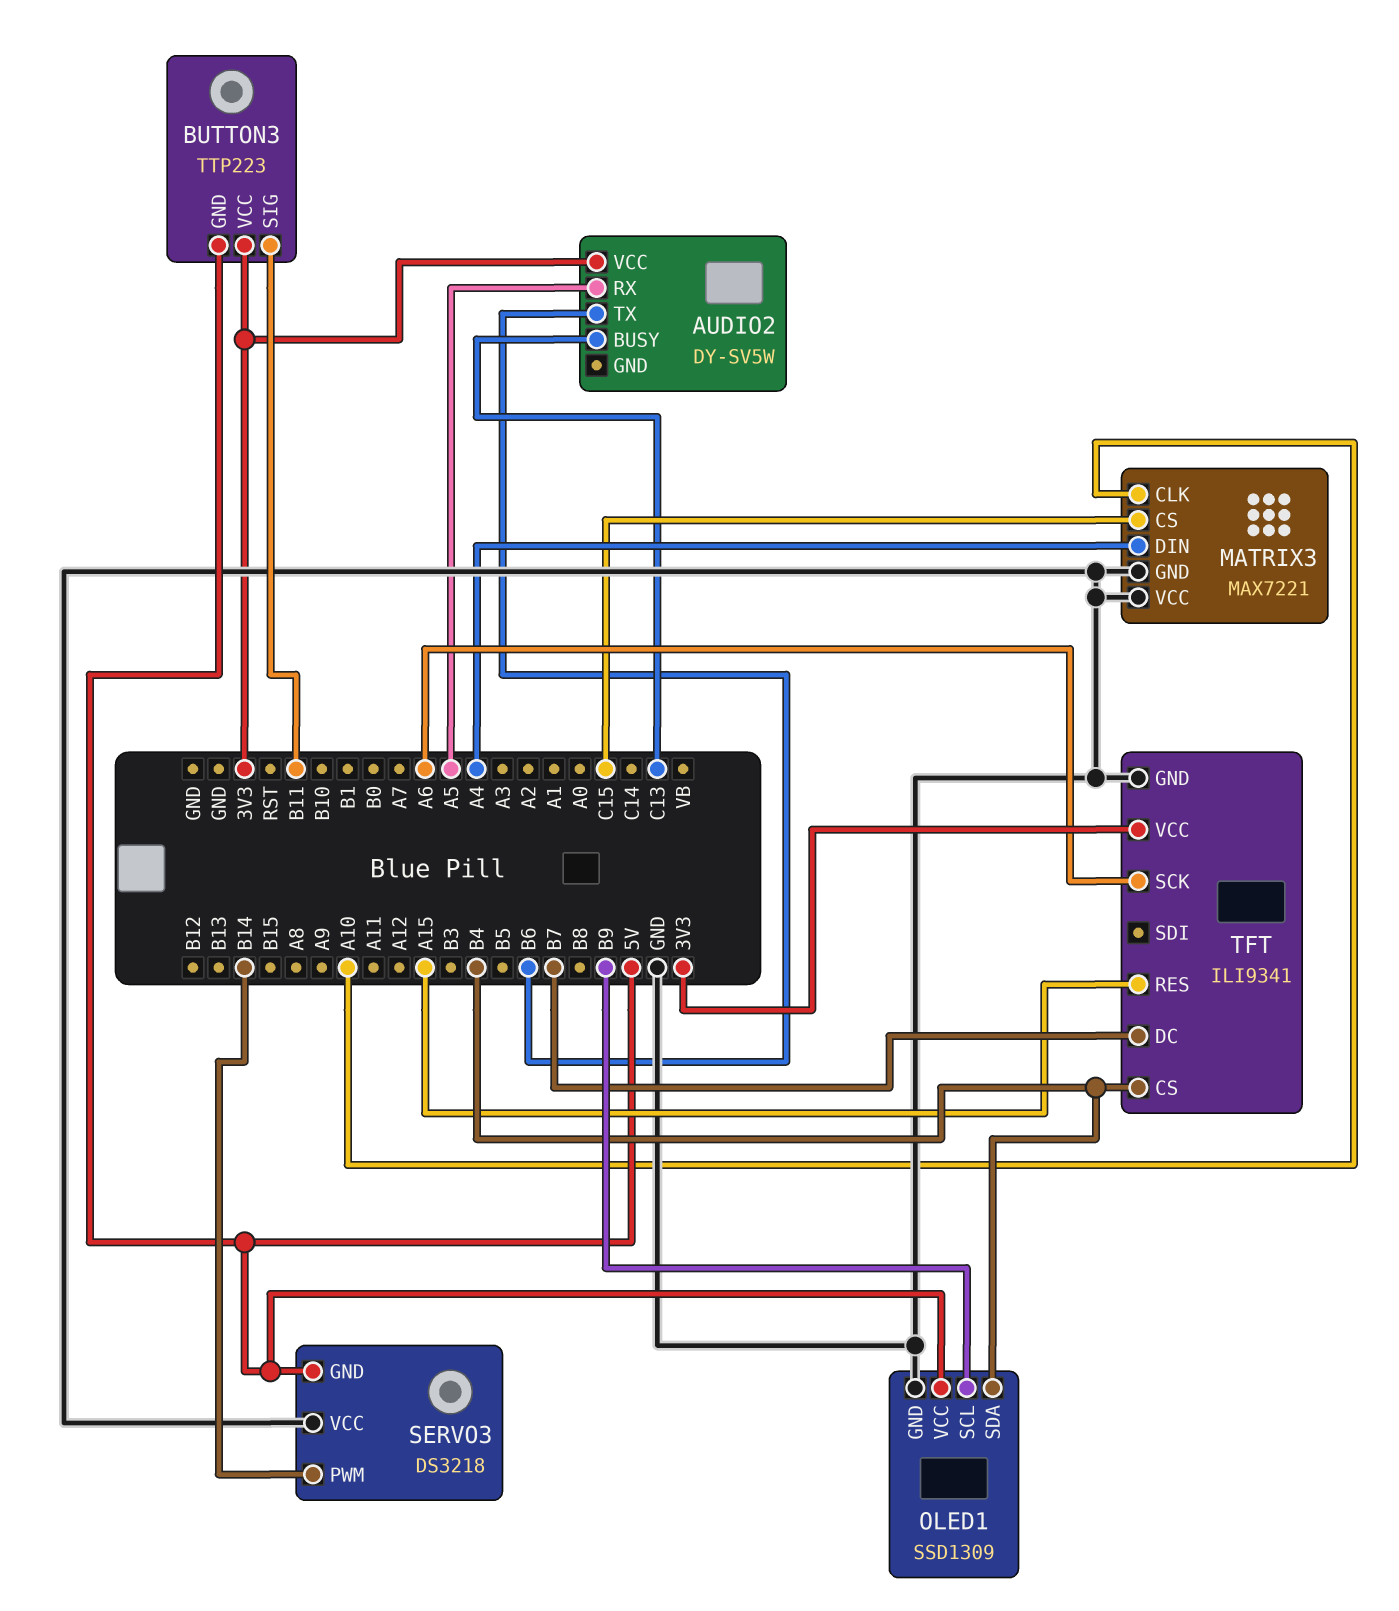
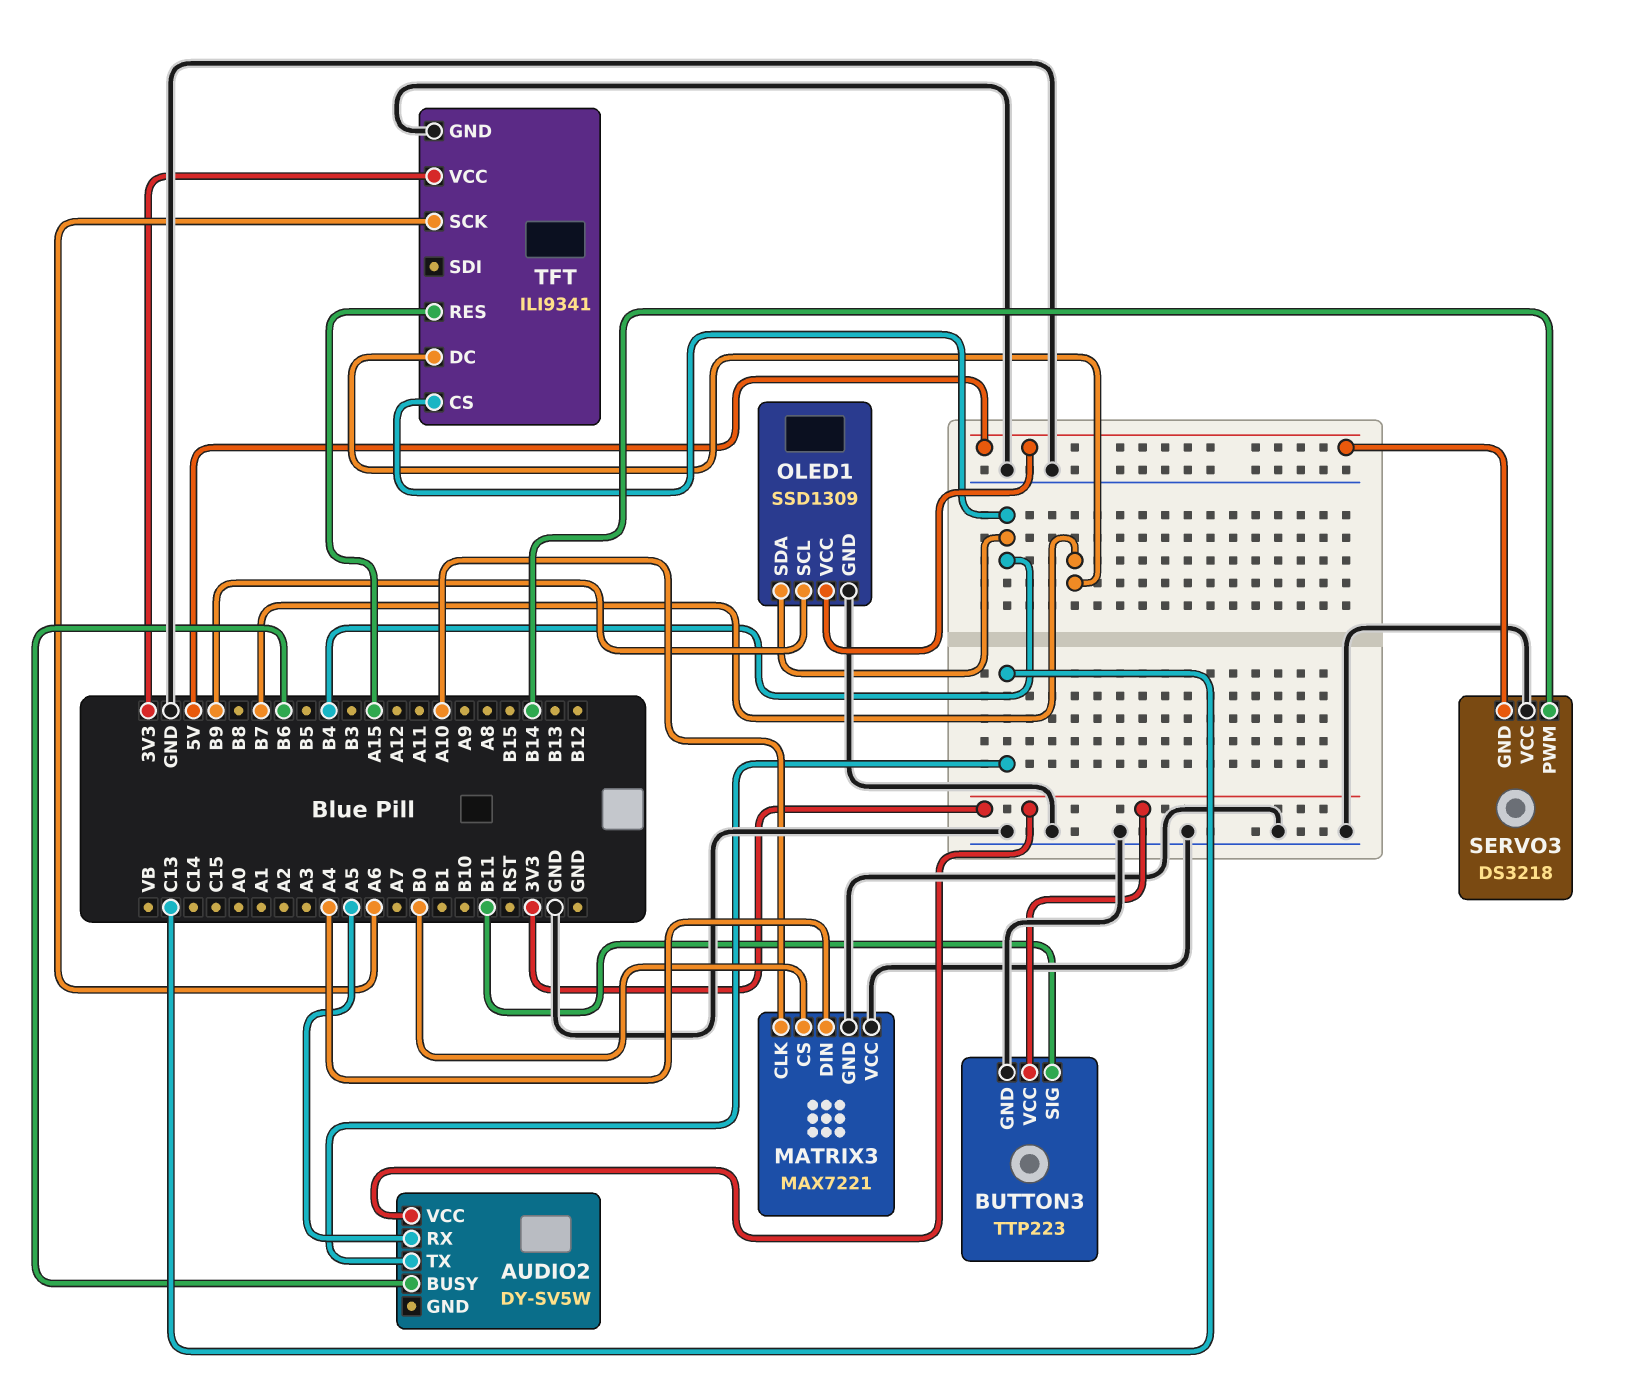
AUDIO2 pin BUSY: C13 -> B6
AUDIO2 pin TX: B6 -> C13
BUTTON3 pin GND: 5V -> GND
MATRIX3 pin CS: C15 -> B0

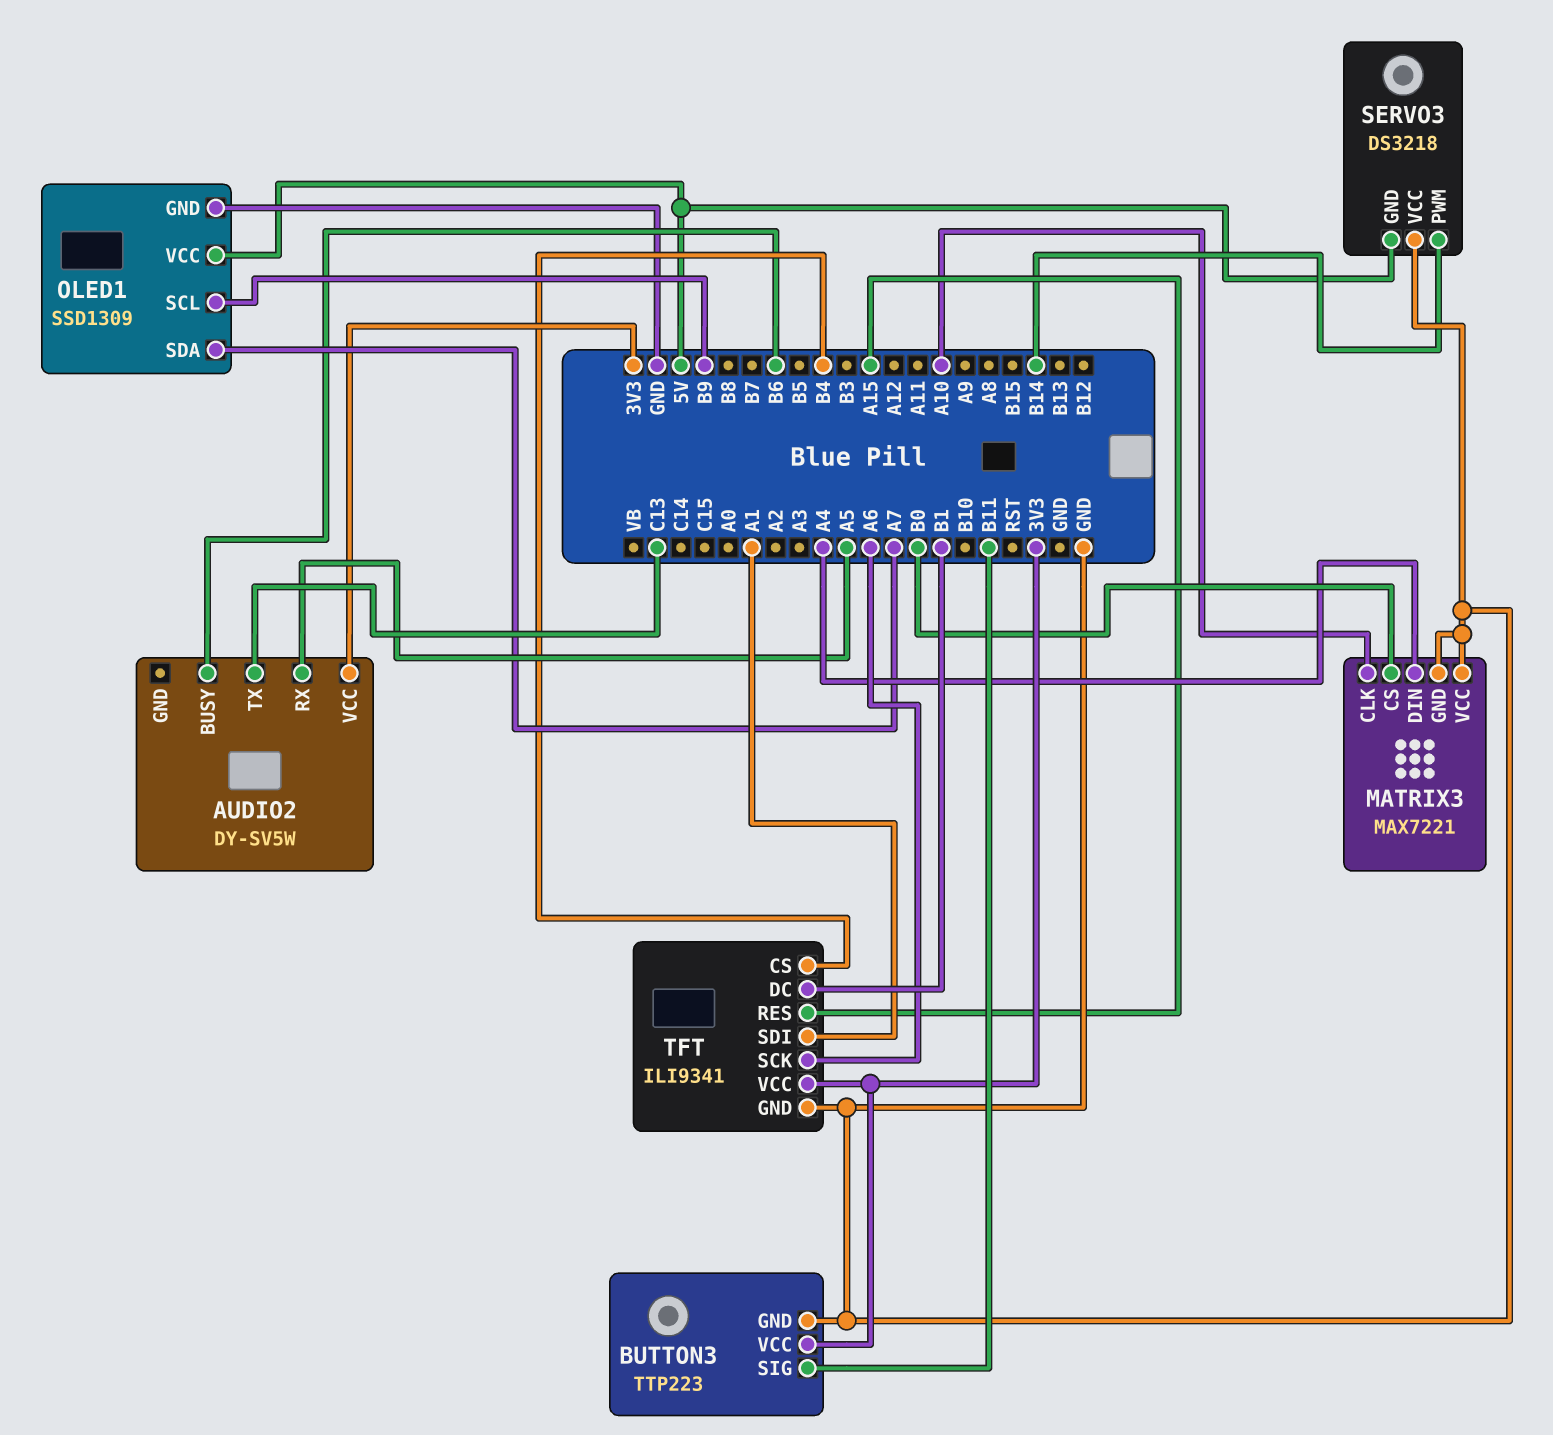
OLED1 pin SDA: B4 -> A7
TFT pin DC: B7 -> B1
TFT pin SDI: none -> A1

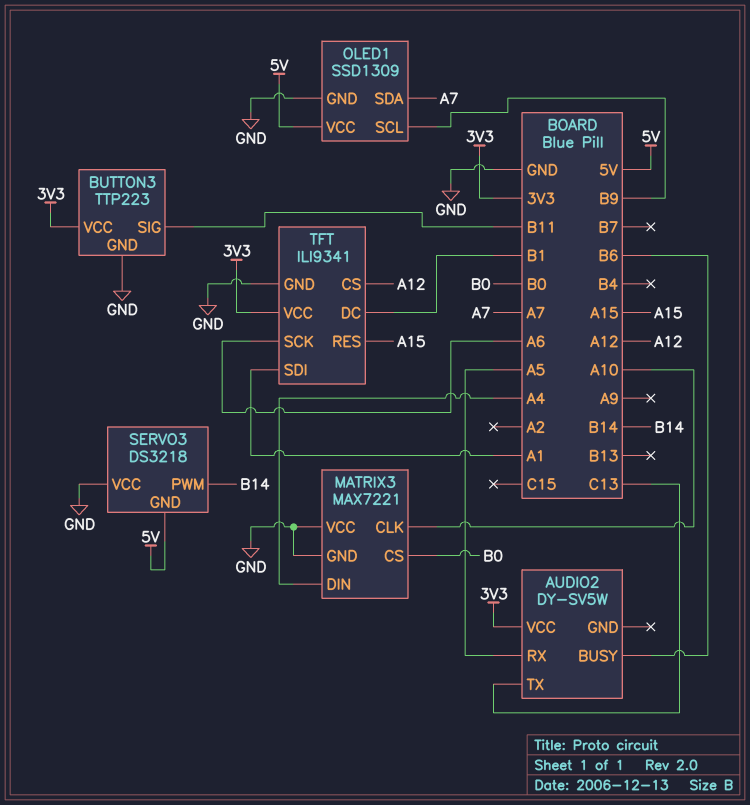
TFT pin CS: B4 -> A12

